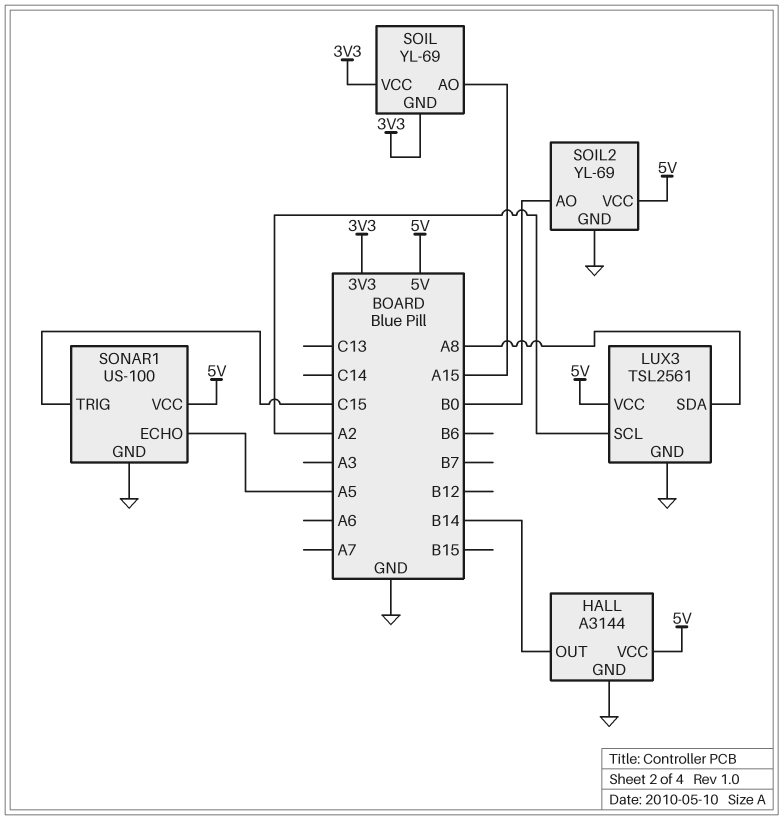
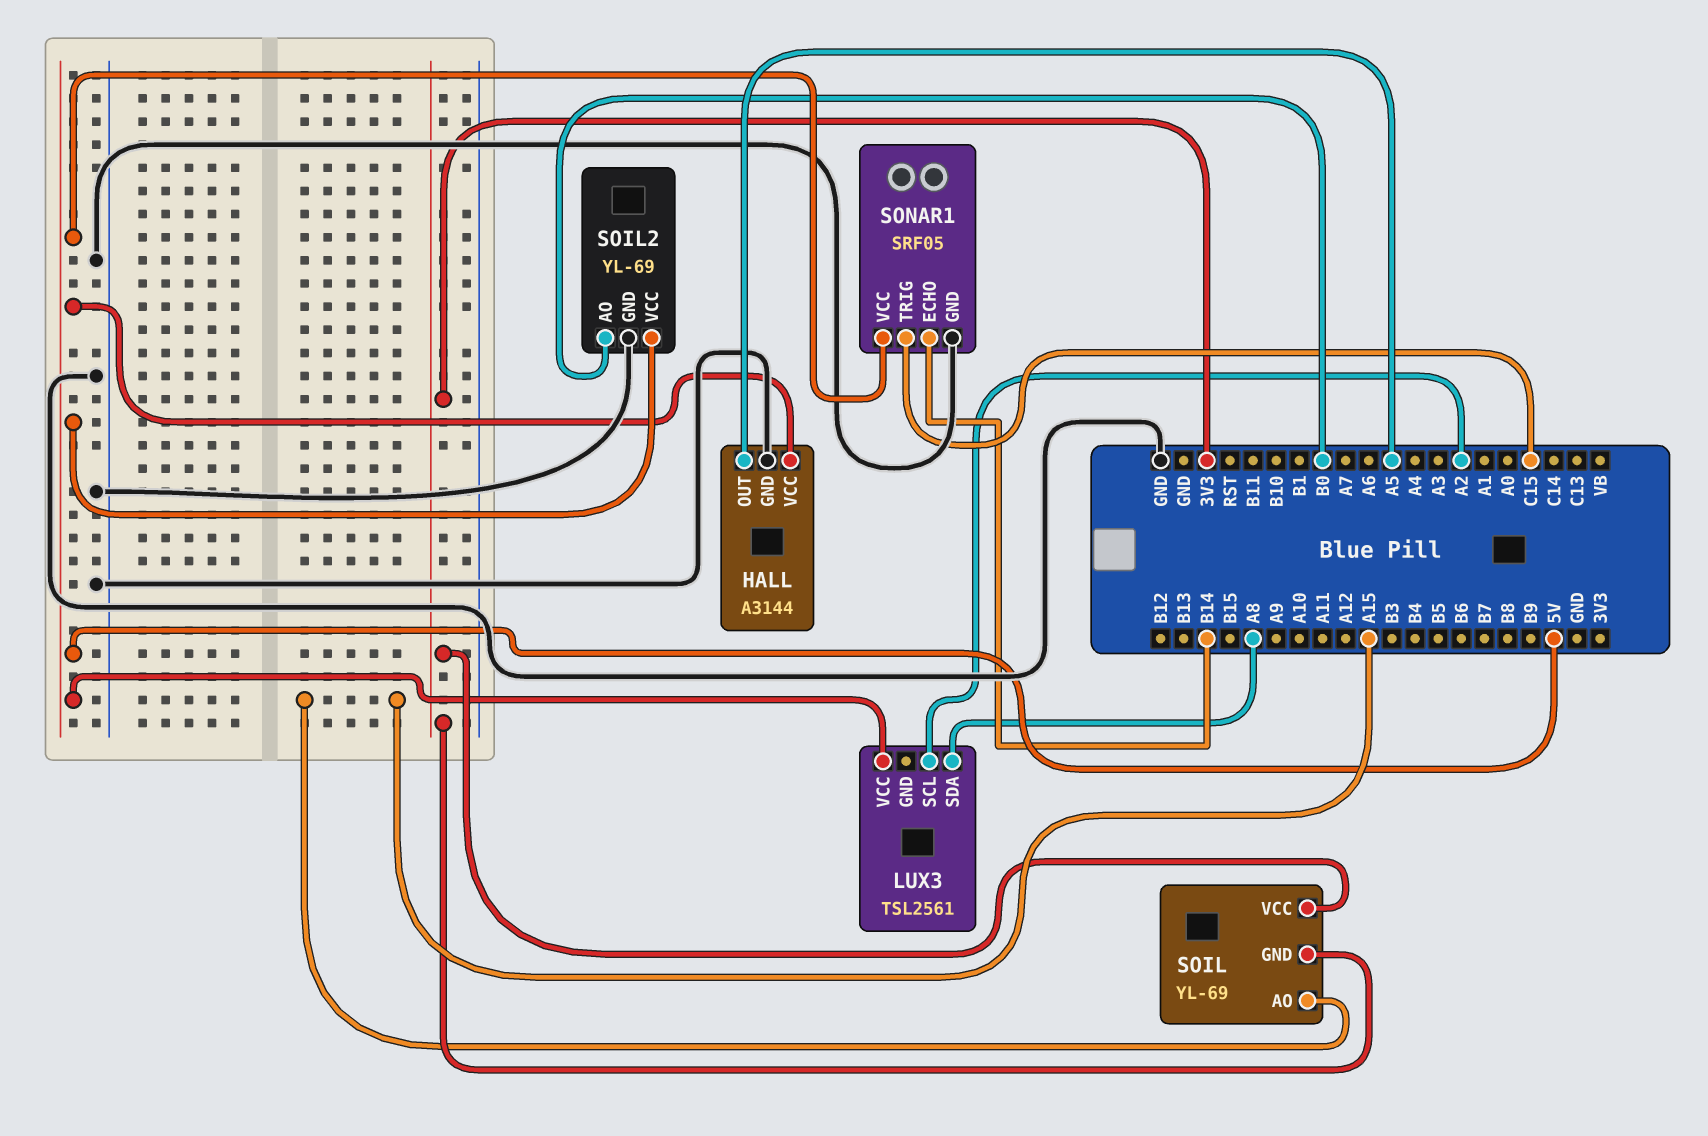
HALL pin OUT: B14 -> A5
LUX3 pin GND: GND -> none
SONAR1: US-100 -> SRF05
SONAR1 pin ECHO: A5 -> B14

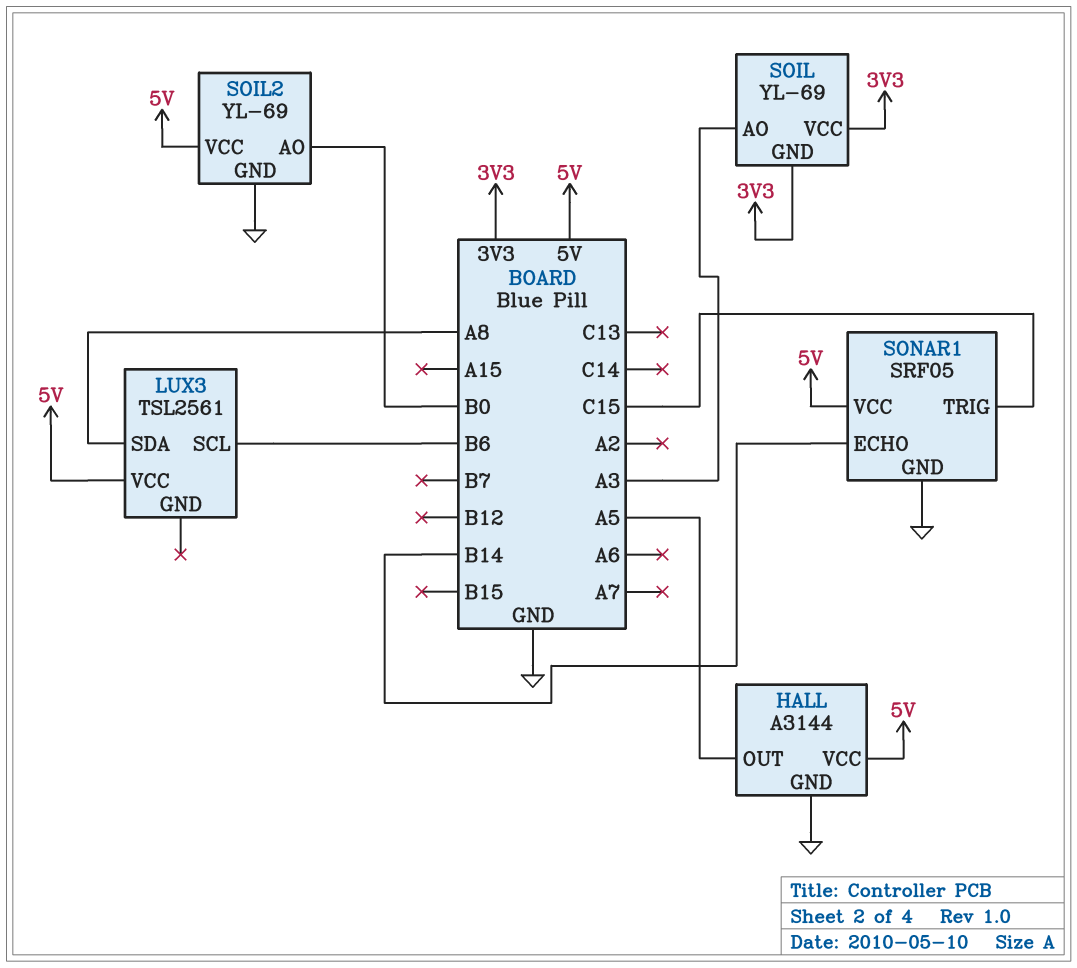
LUX3 pin SCL: A2 -> B6
SOIL pin AO: A15 -> A3

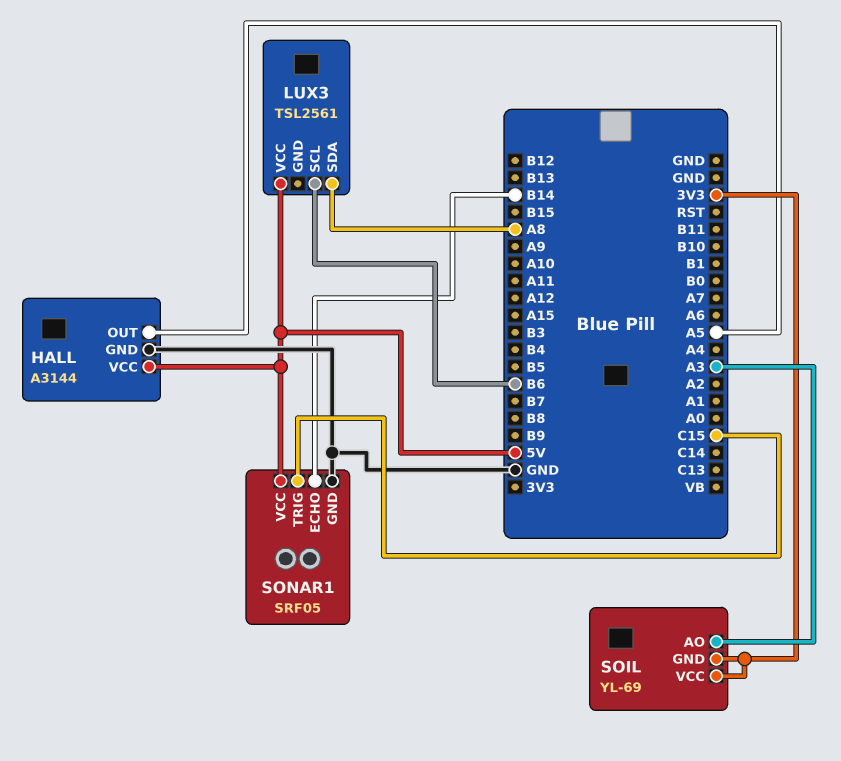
SOIL2: YL-69 -> none
SOIL2 pin AO: B0 -> none
SOIL2 pin GND: GND -> none
SOIL2 pin VCC: 5V -> none

